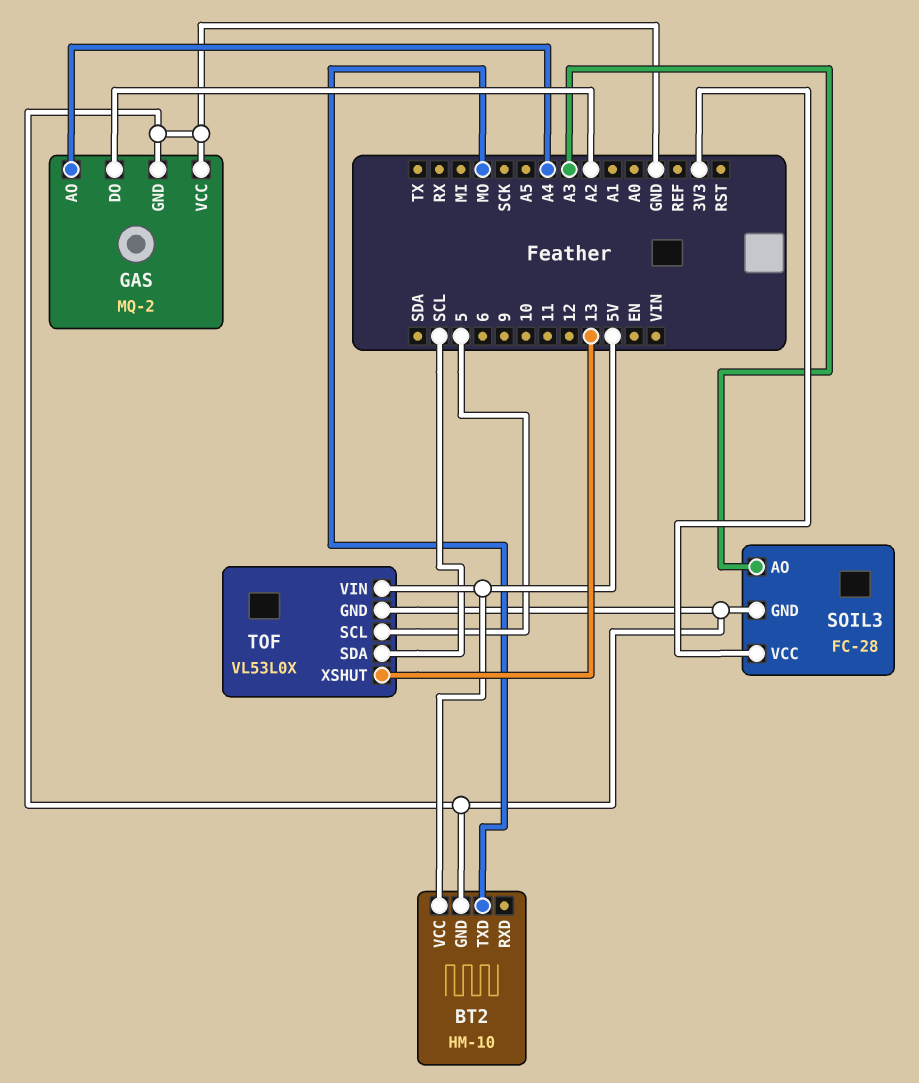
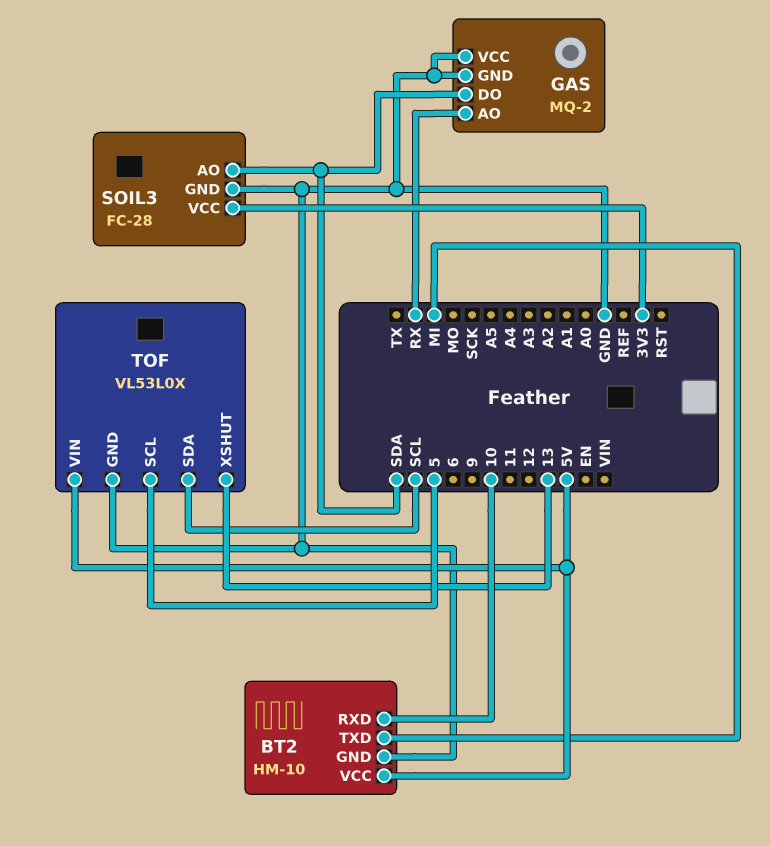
BT2 pin RXD: none -> 10
BT2 pin TXD: MO -> MI
GAS pin AO: A4 -> RX
GAS pin DO: A2 -> SDA
SOIL3 pin AO: A3 -> SDA

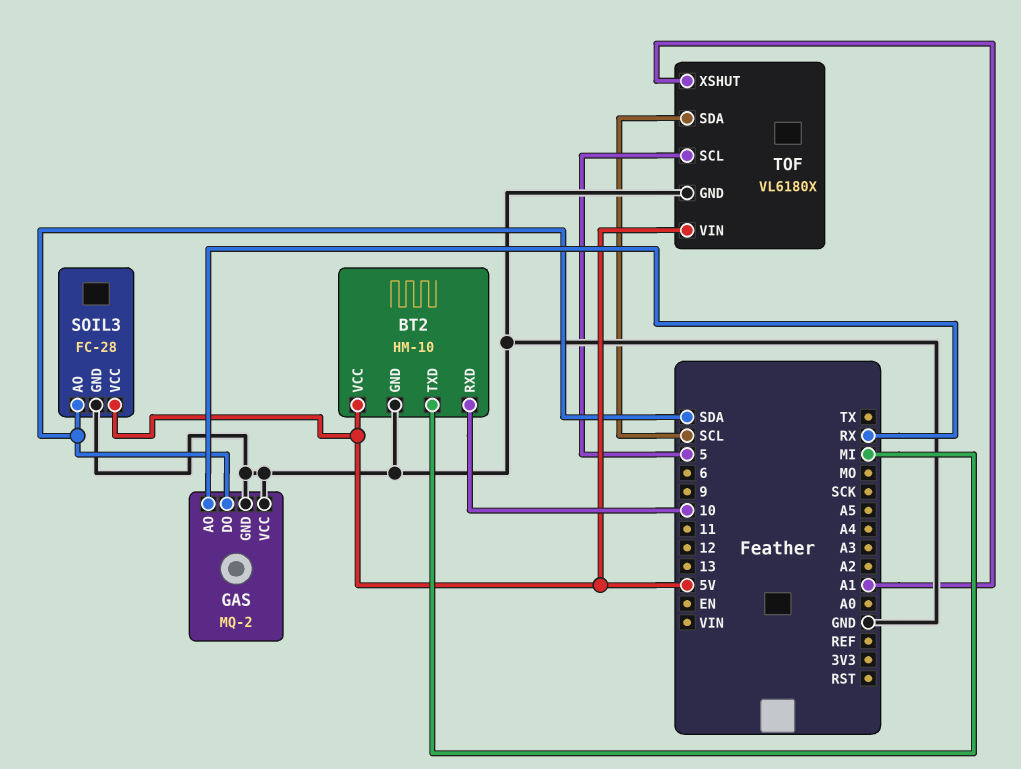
SOIL3 pin VCC: 3V3 -> 5V
TOF: VL53L0X -> VL6180X
TOF pin XSHUT: 13 -> A1

